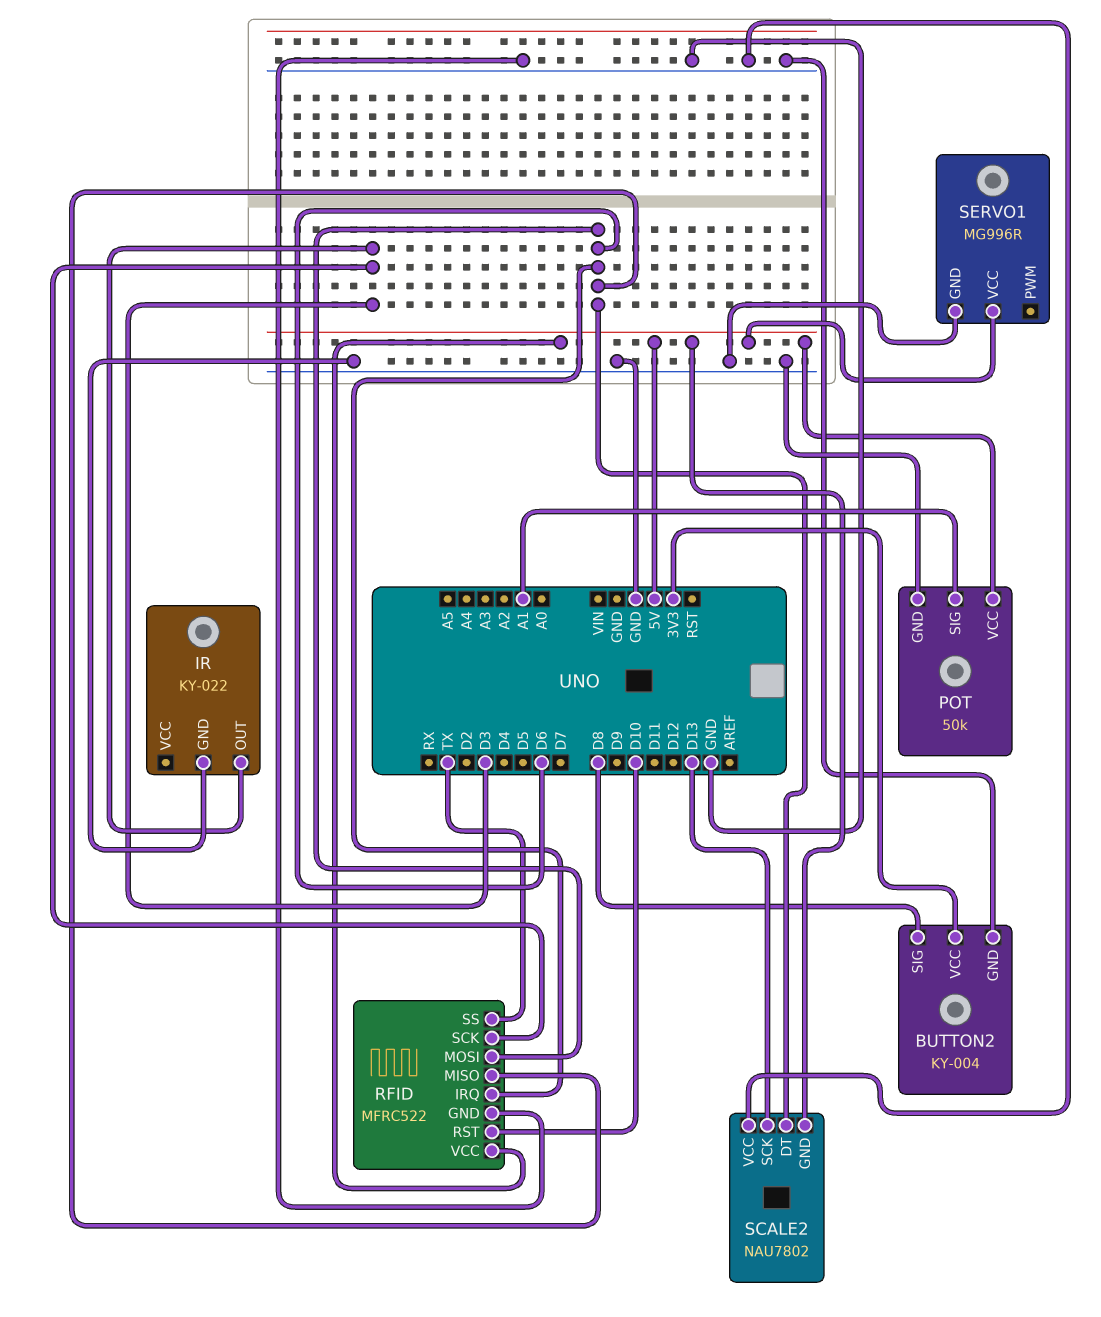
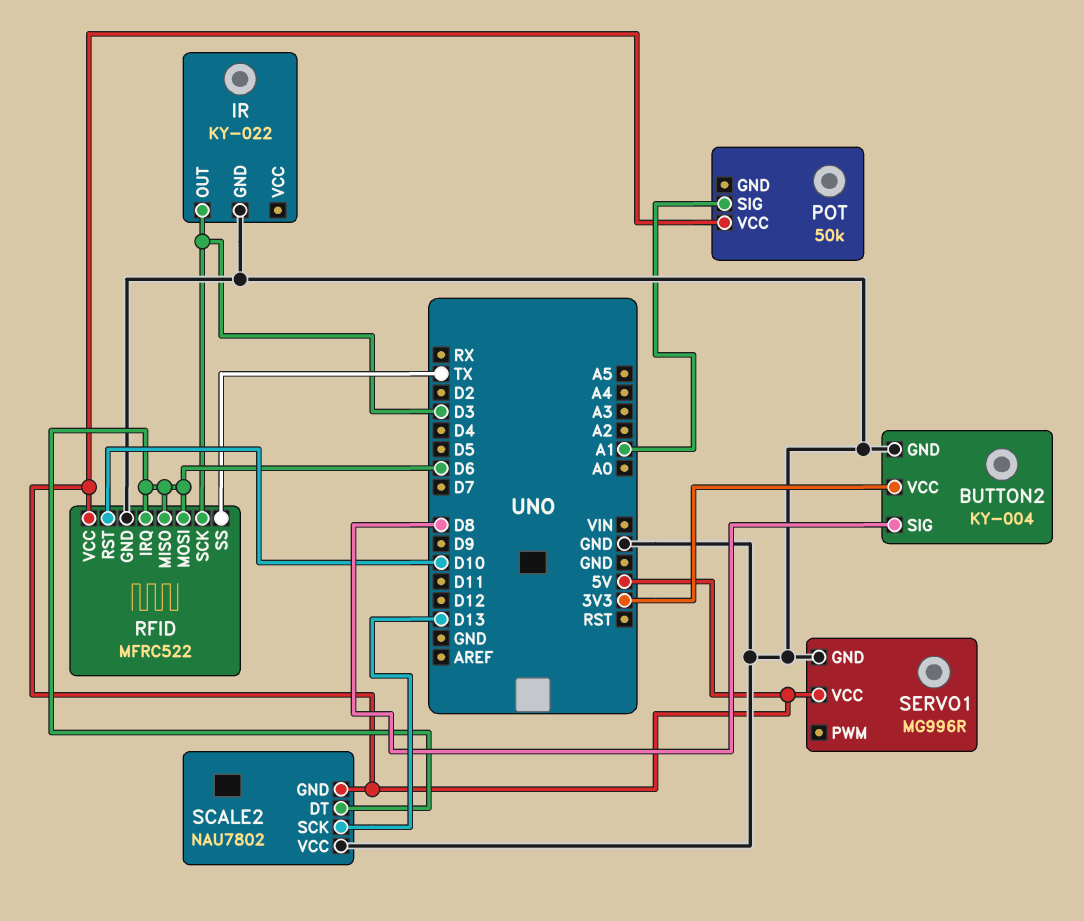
POT pin GND: GND -> none

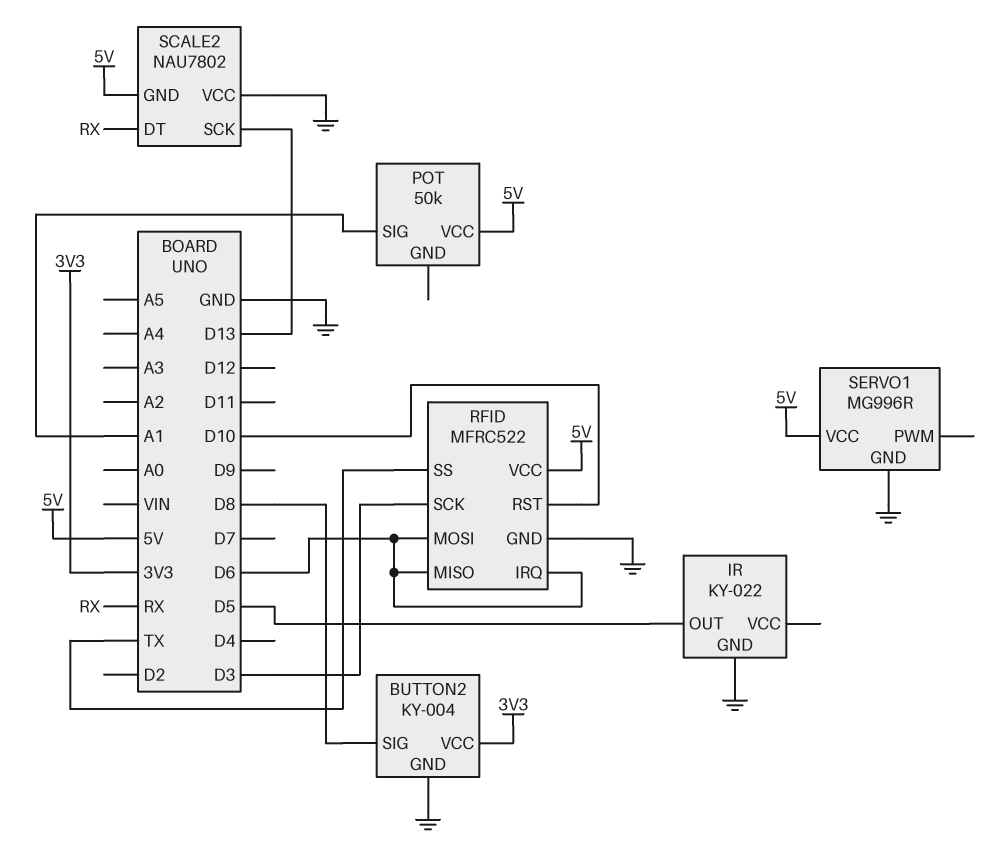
IR pin OUT: D3 -> D5
SCALE2 pin DT: D6 -> RX

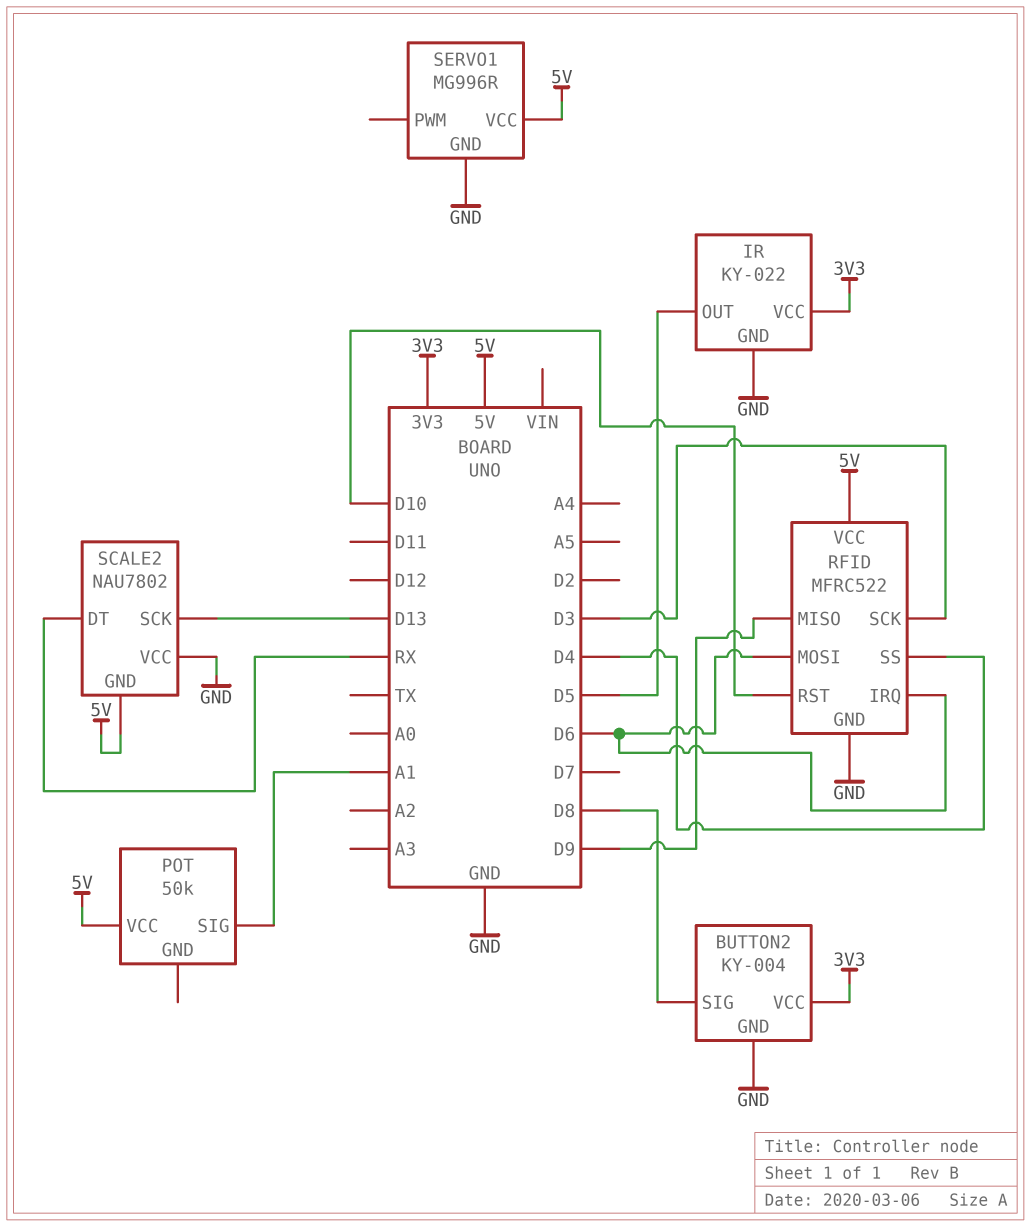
IR pin VCC: none -> 3V3
RFID pin MISO: D6 -> D9
RFID pin SS: TX -> D4

